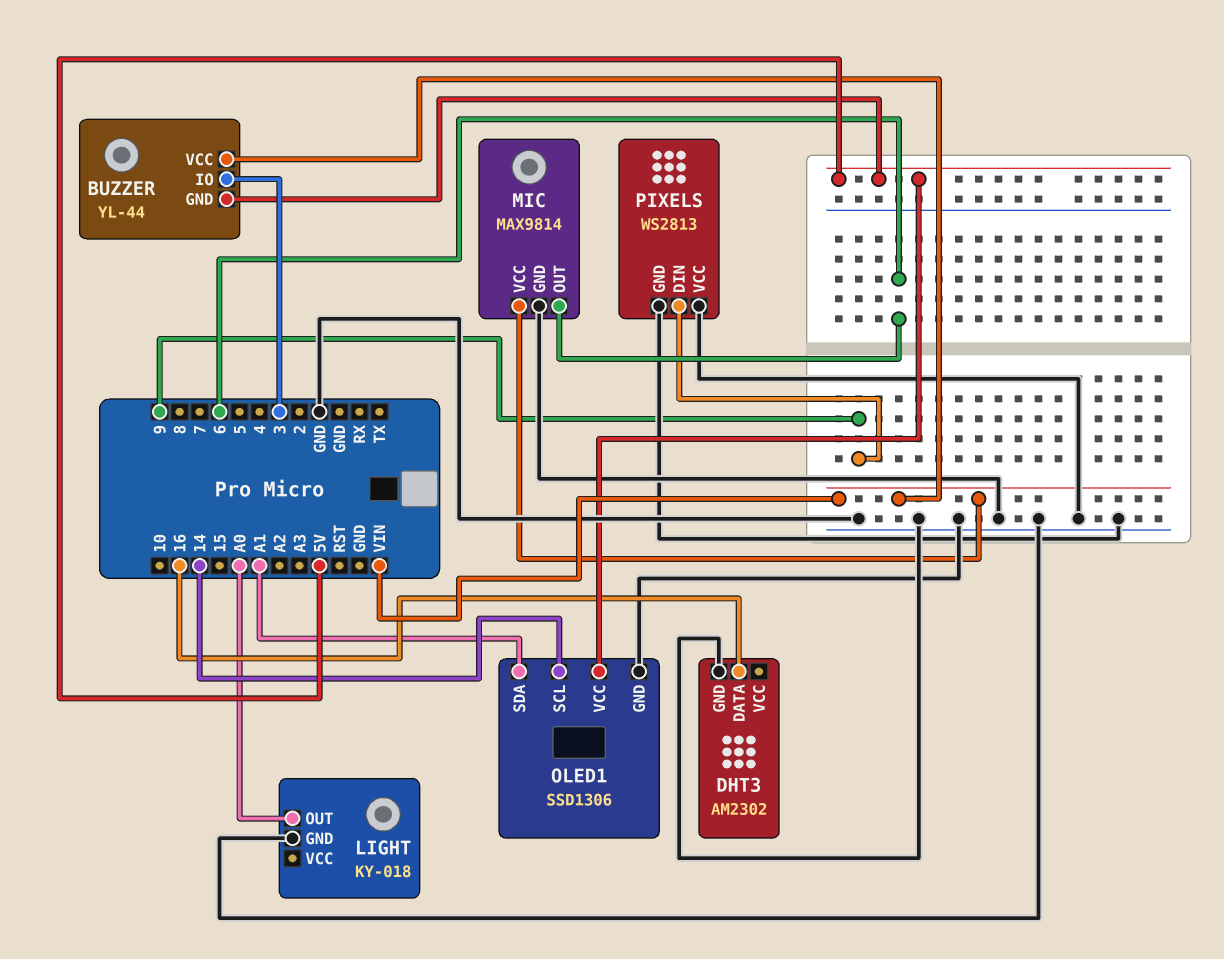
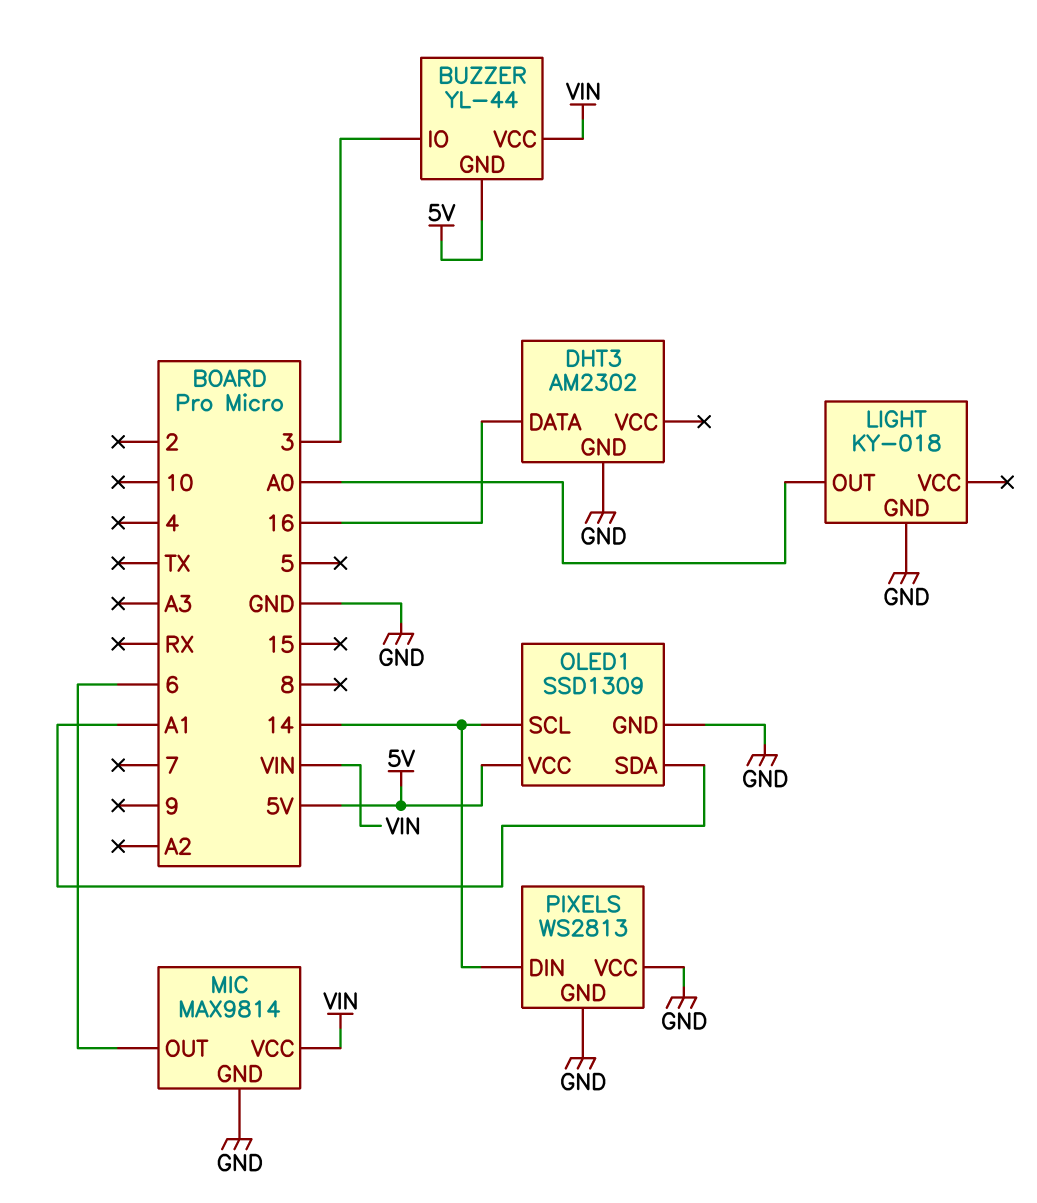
OLED1: SSD1306 -> SSD1309
PIXELS pin DIN: 9 -> 14

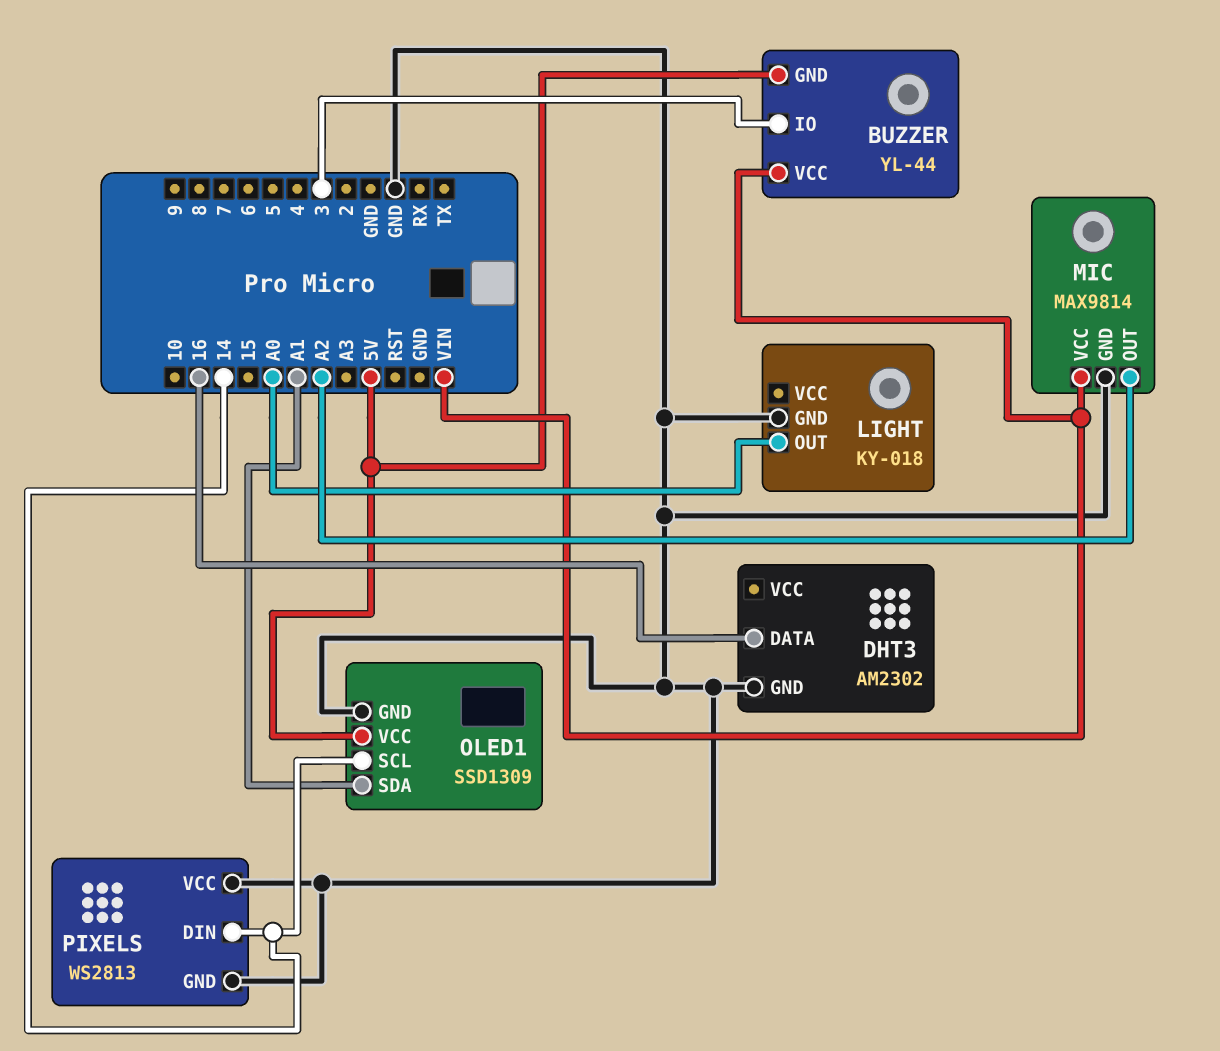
MIC pin OUT: 6 -> A2

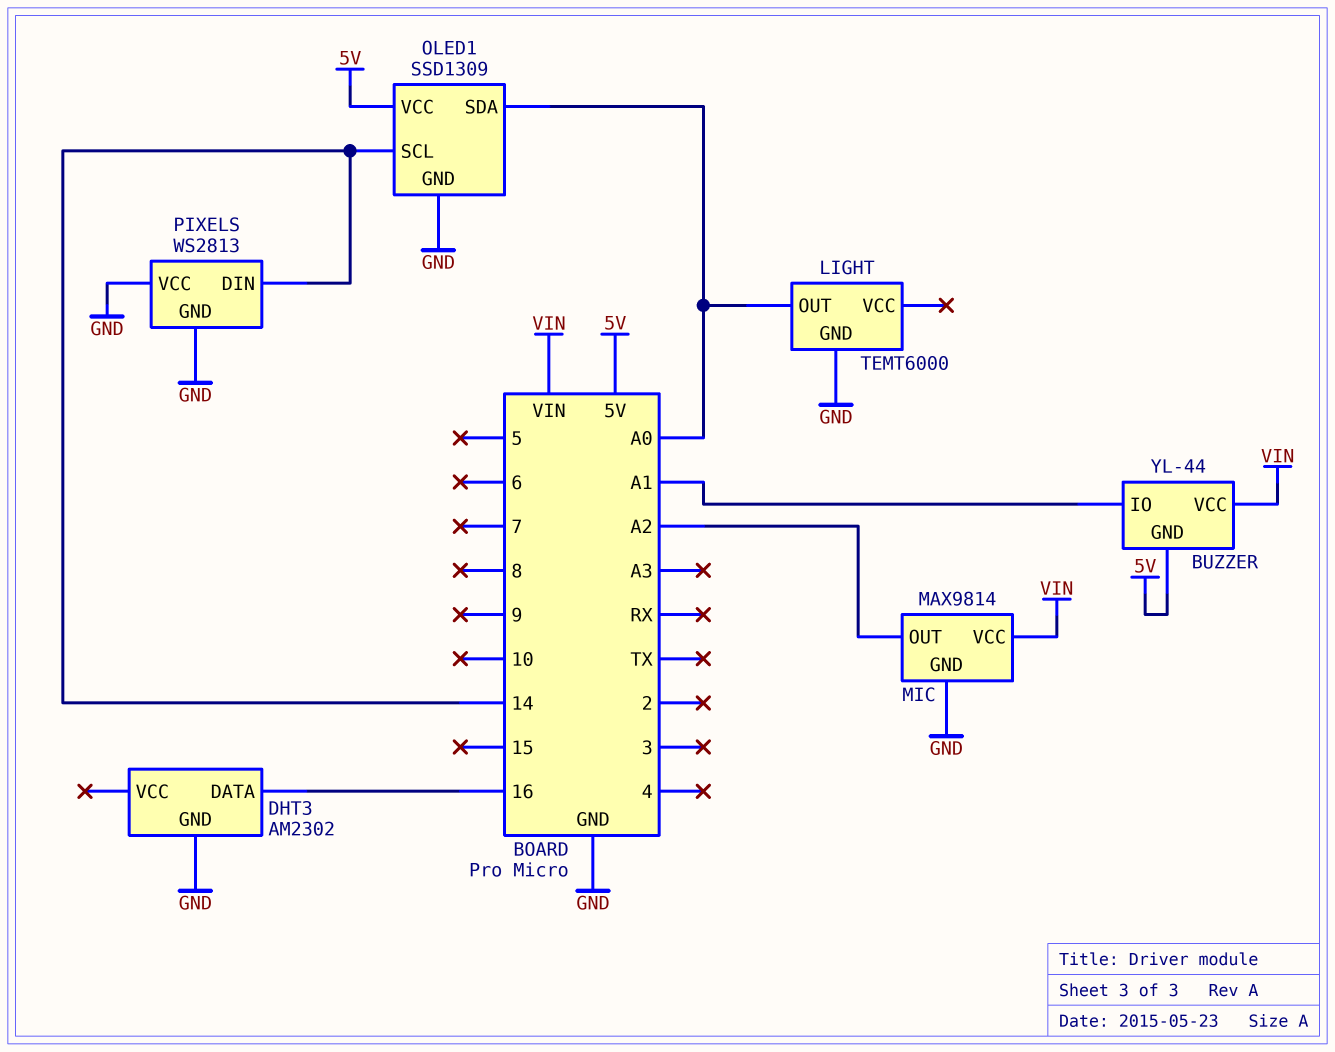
BUZZER pin IO: 3 -> A1
LIGHT: KY-018 -> TEMT6000
OLED1 pin SDA: A1 -> A0

